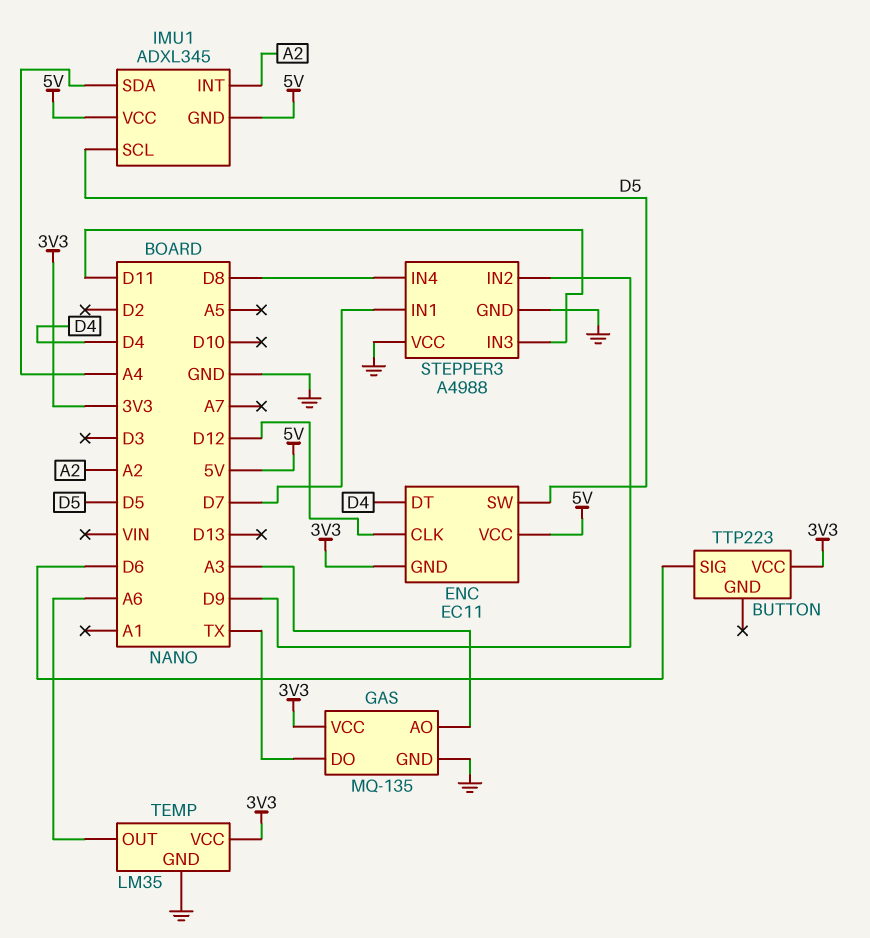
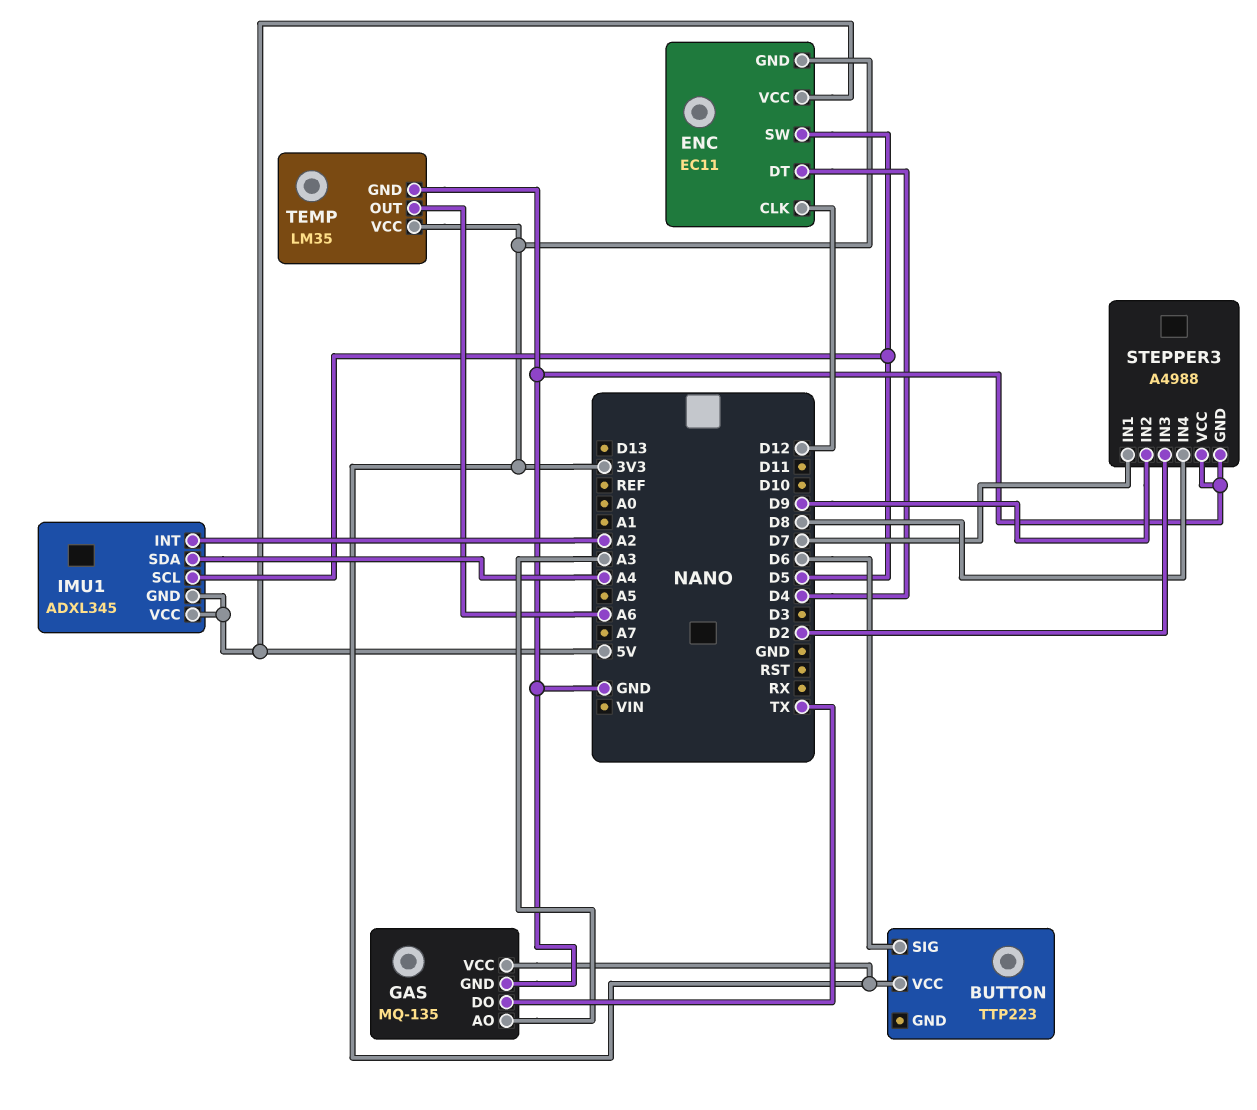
STEPPER3 pin IN3: D11 -> D2

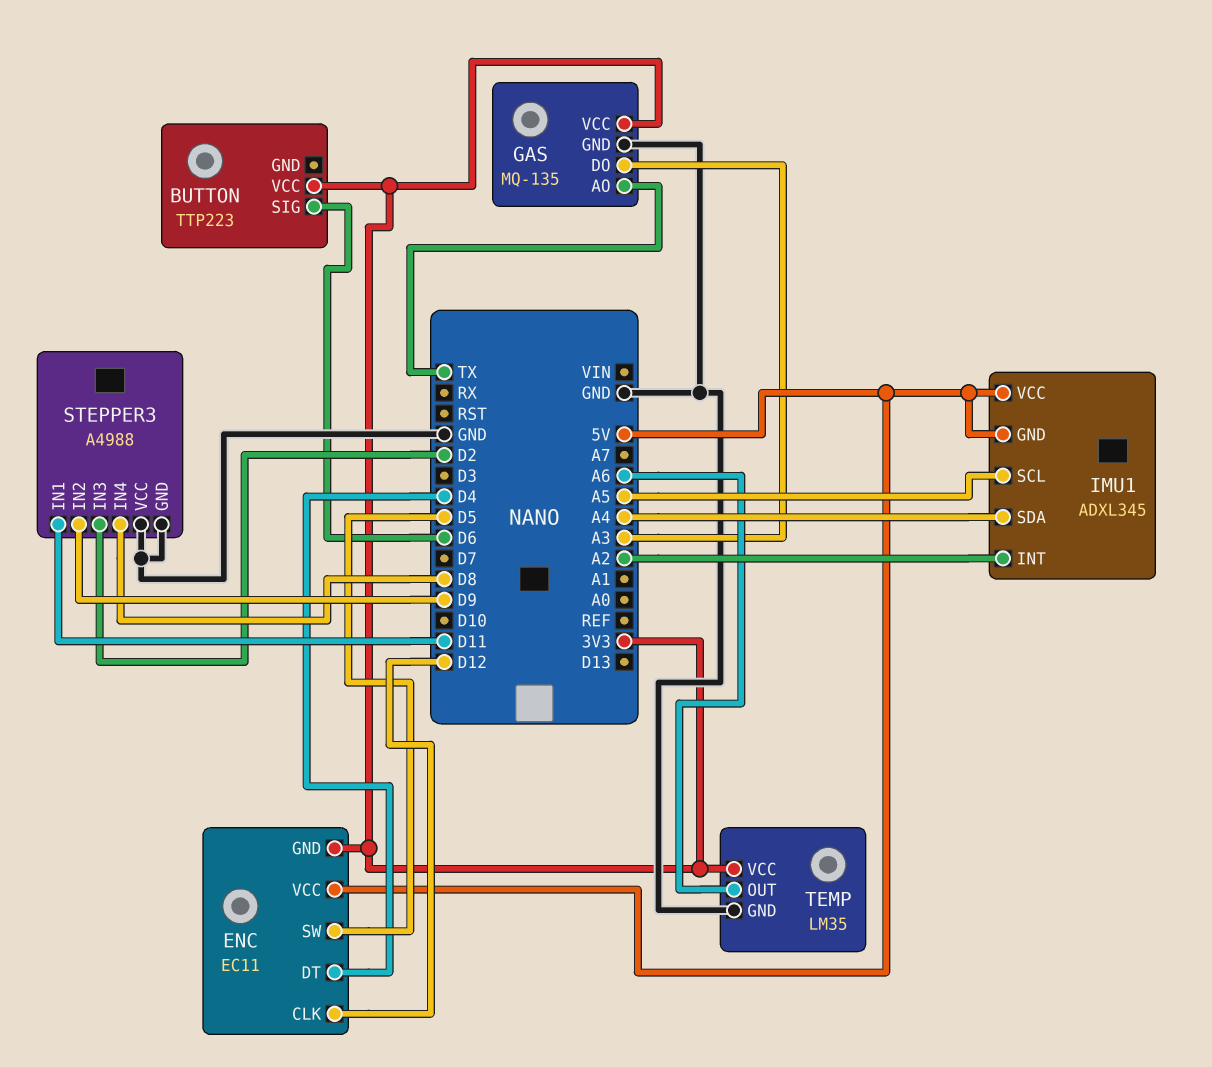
GAS pin AO: A3 -> TX
GAS pin DO: TX -> A3
IMU1 pin SCL: D5 -> A5
STEPPER3 pin IN1: D7 -> D11

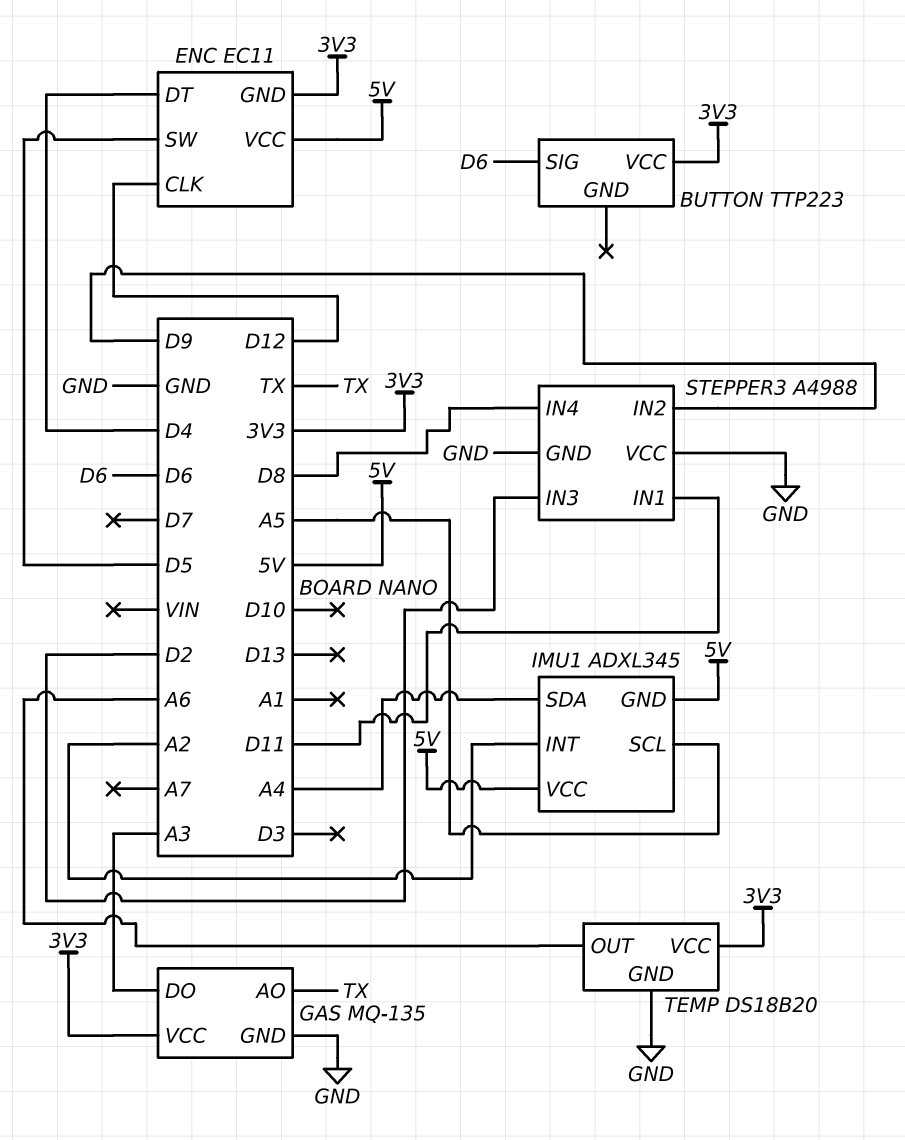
TEMP: LM35 -> DS18B20

